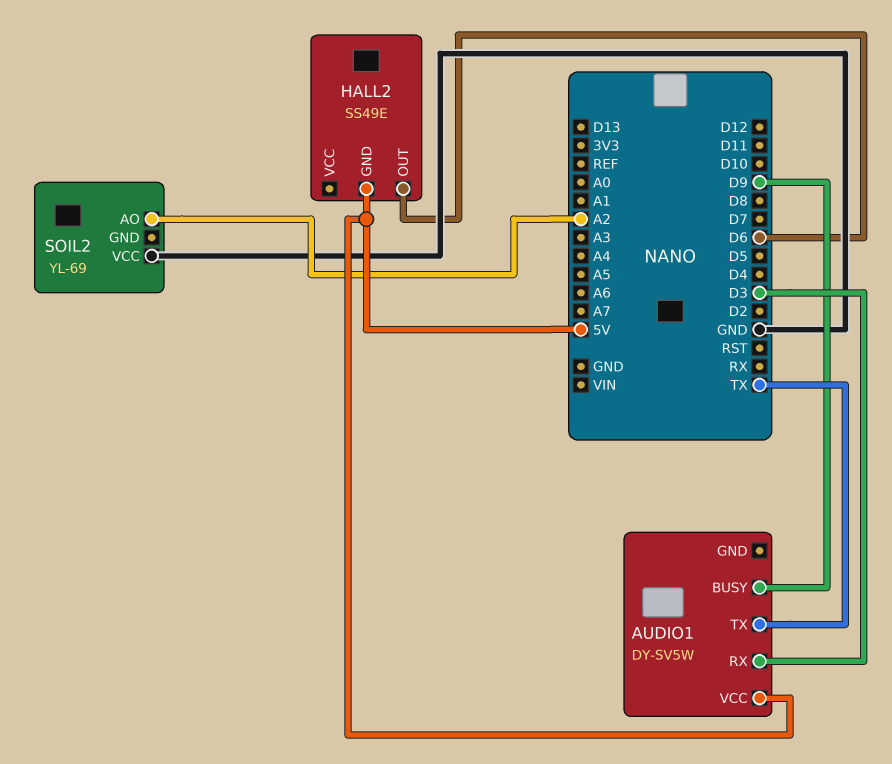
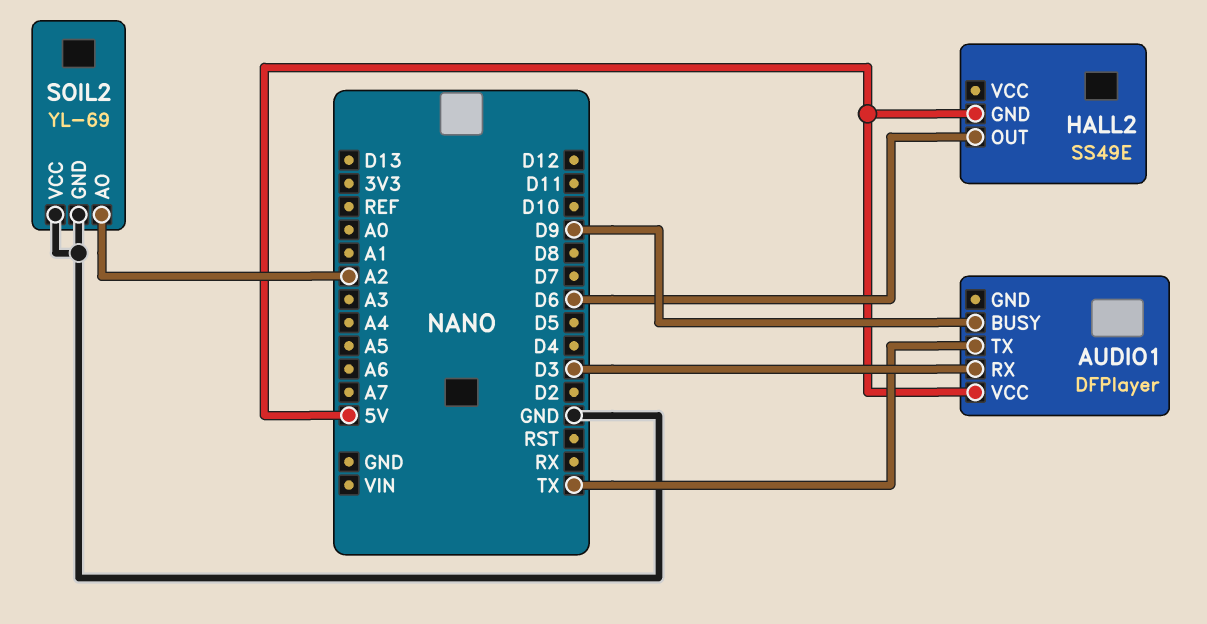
AUDIO1: DY-SV5W -> DFPlayer
SOIL2 pin GND: none -> GND

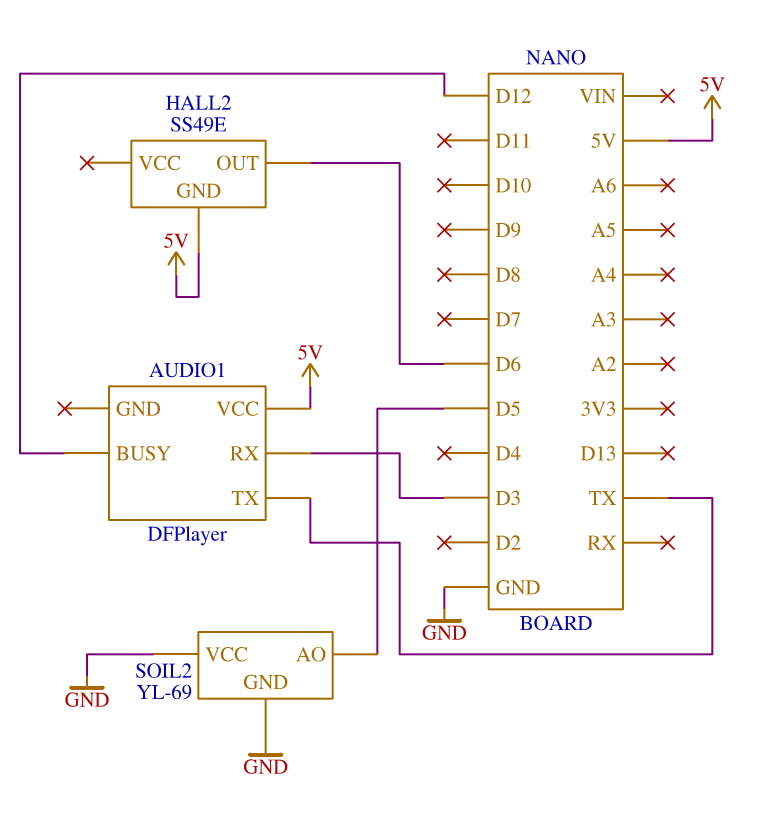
AUDIO1 pin BUSY: D9 -> D12
SOIL2 pin AO: A2 -> D5

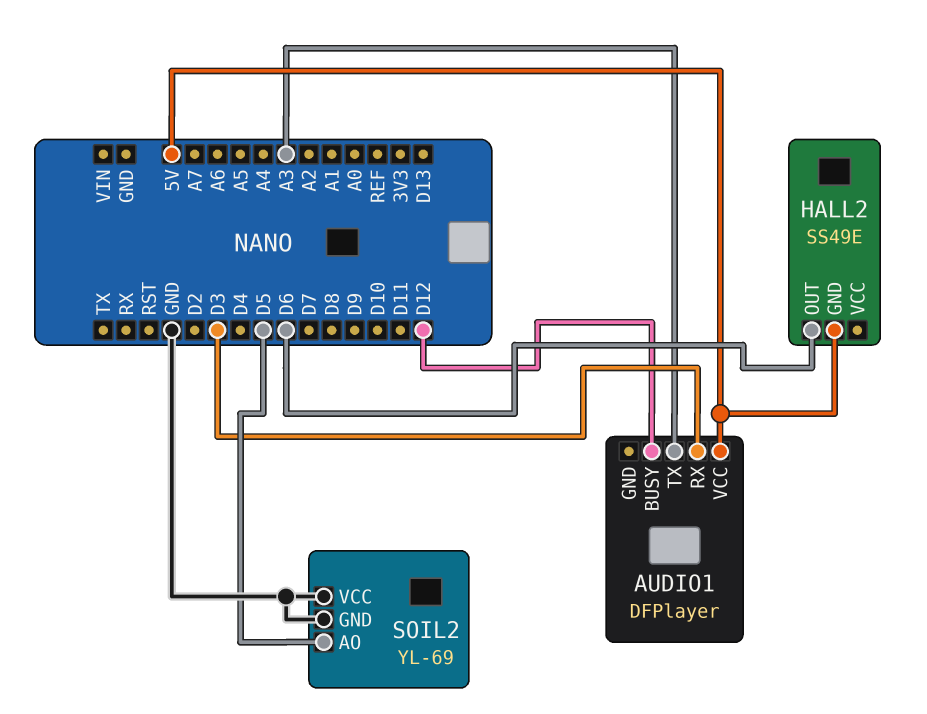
AUDIO1 pin TX: TX -> A3

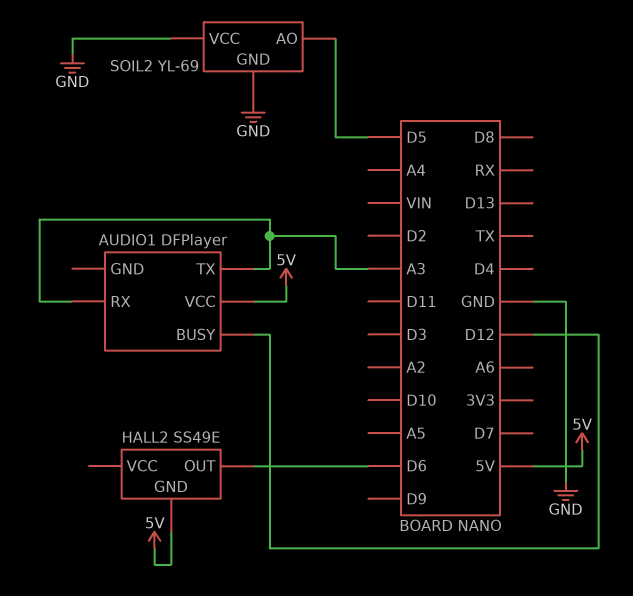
AUDIO1 pin RX: D3 -> A3

